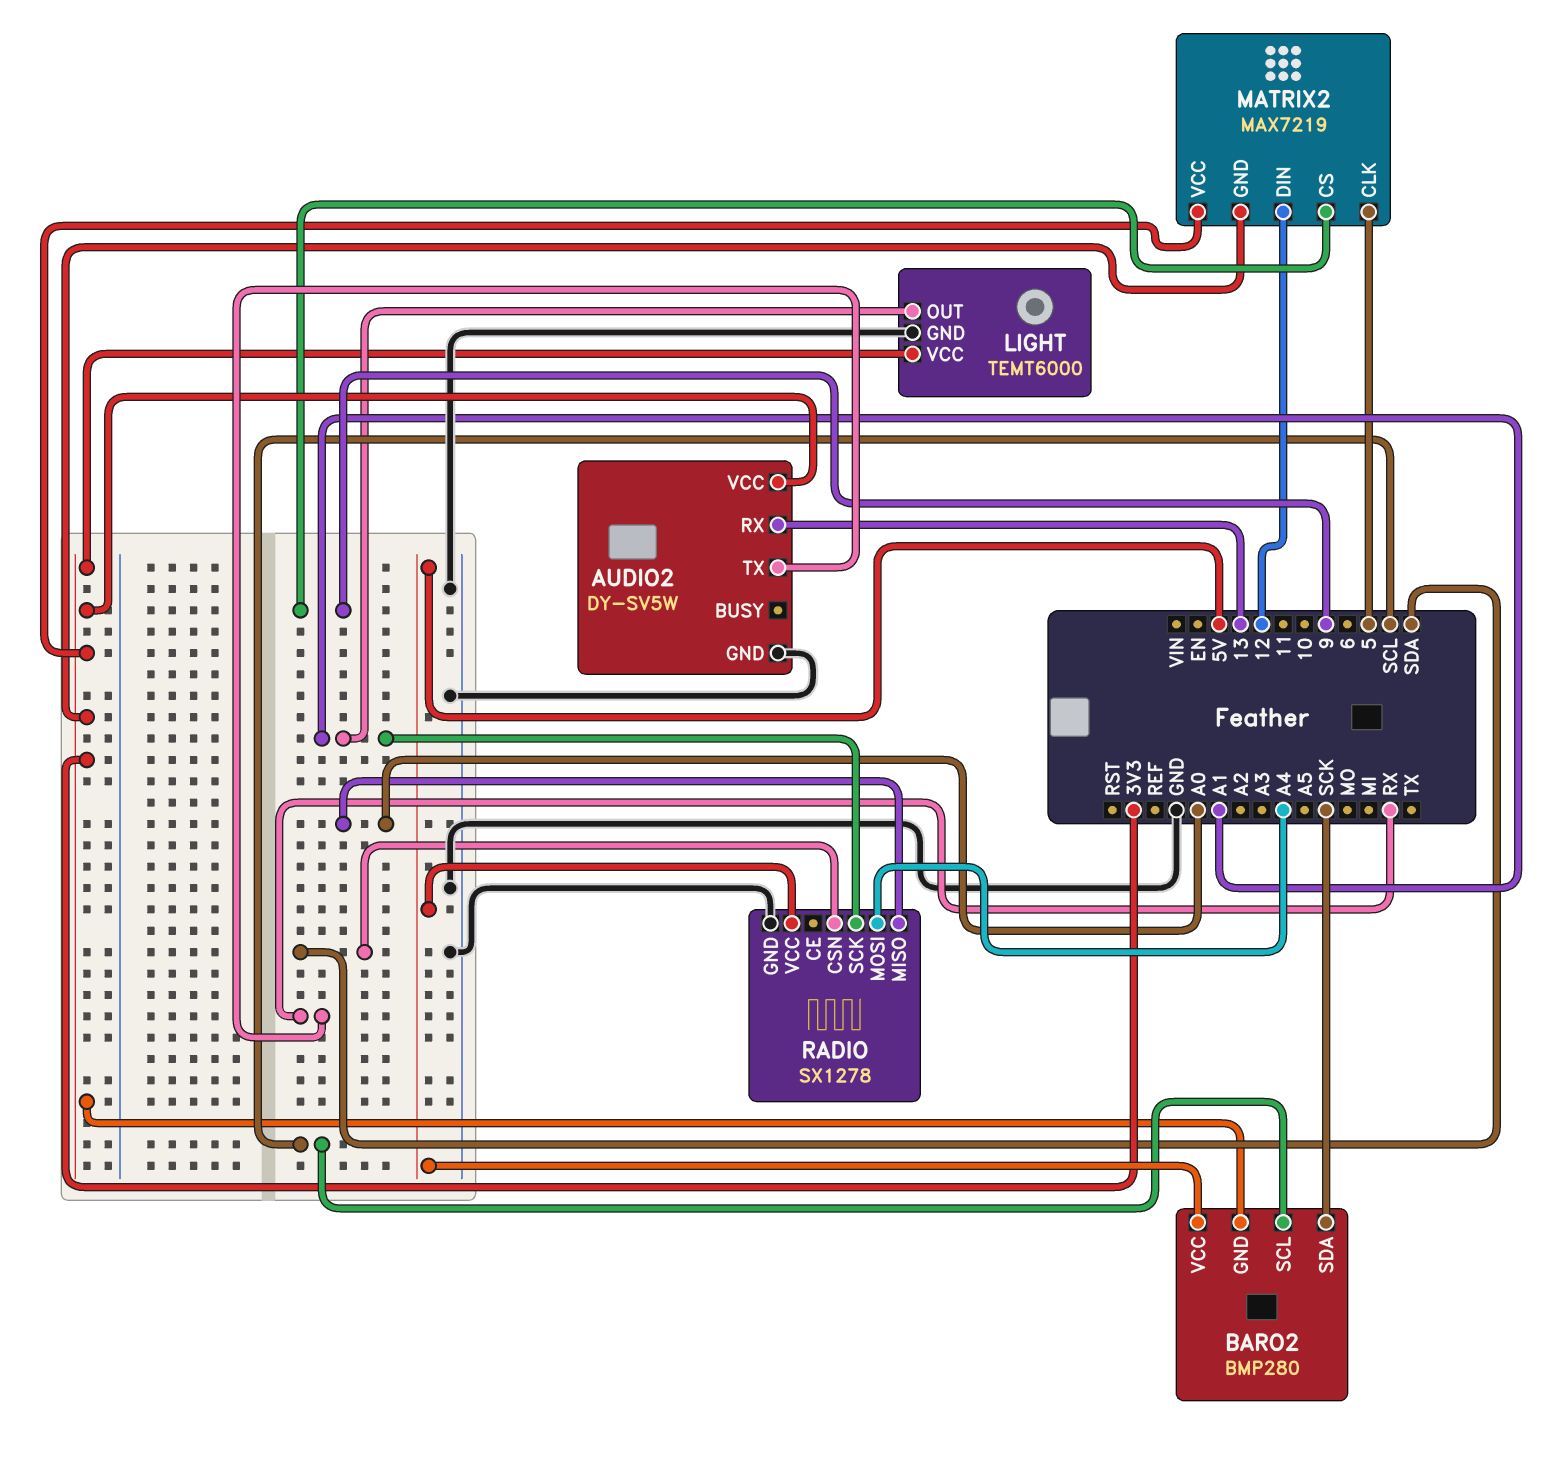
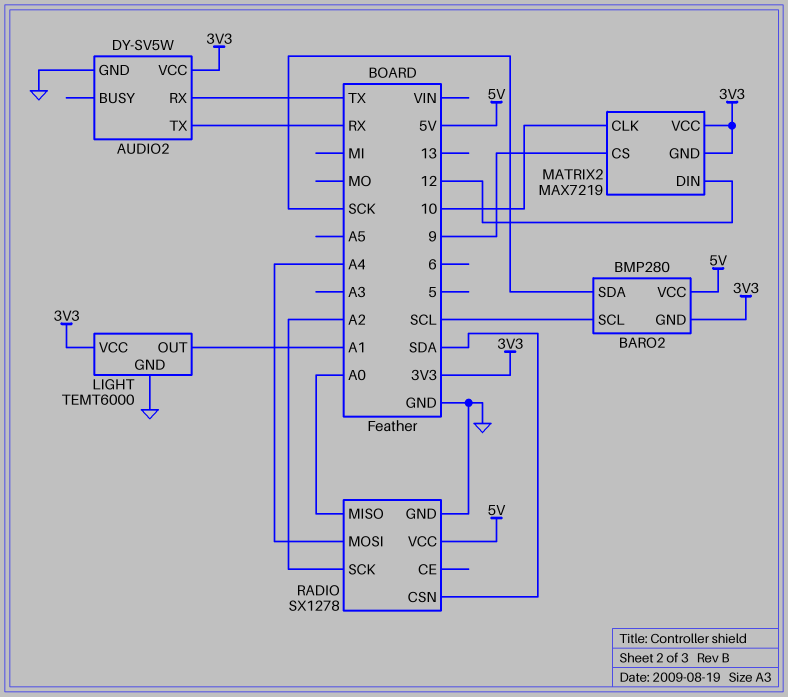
AUDIO2 pin RX: 13 -> TX
MATRIX2 pin CLK: 5 -> 10
RADIO pin SCK: A1 -> A2

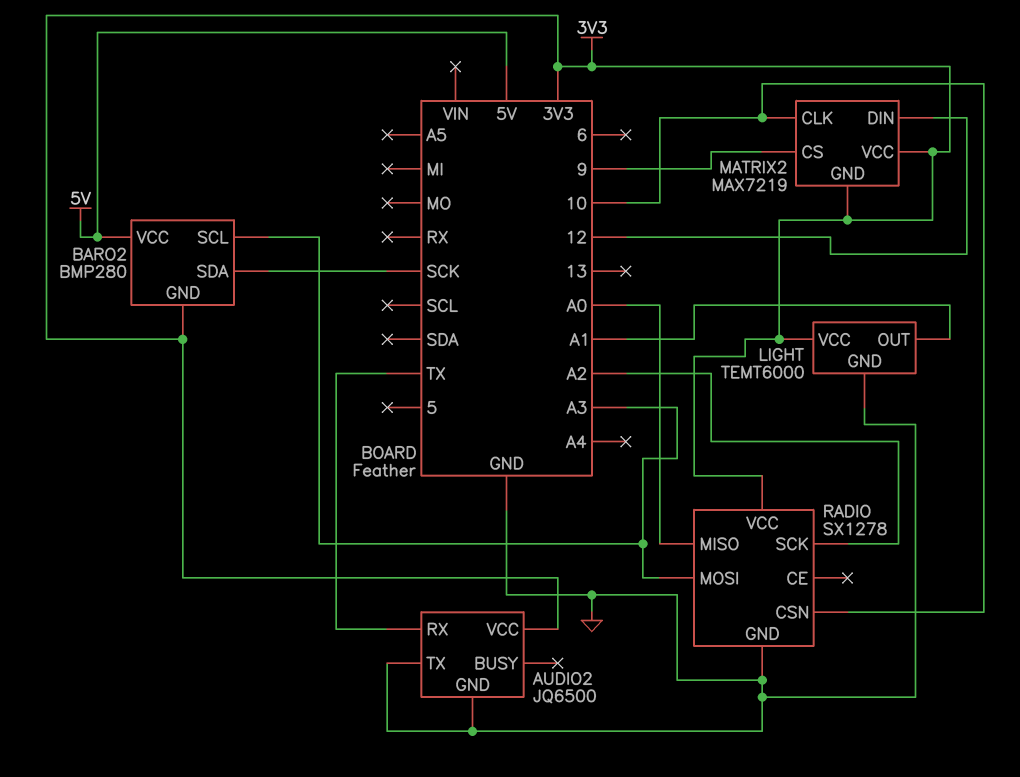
AUDIO2: DY-SV5W -> JQ6500
AUDIO2 pin TX: RX -> GND
BARO2 pin SCL: SCL -> A3
RADIO pin CSN: SDA -> 10
RADIO pin MOSI: A4 -> A3
RADIO pin VCC: 5V -> 3V3

